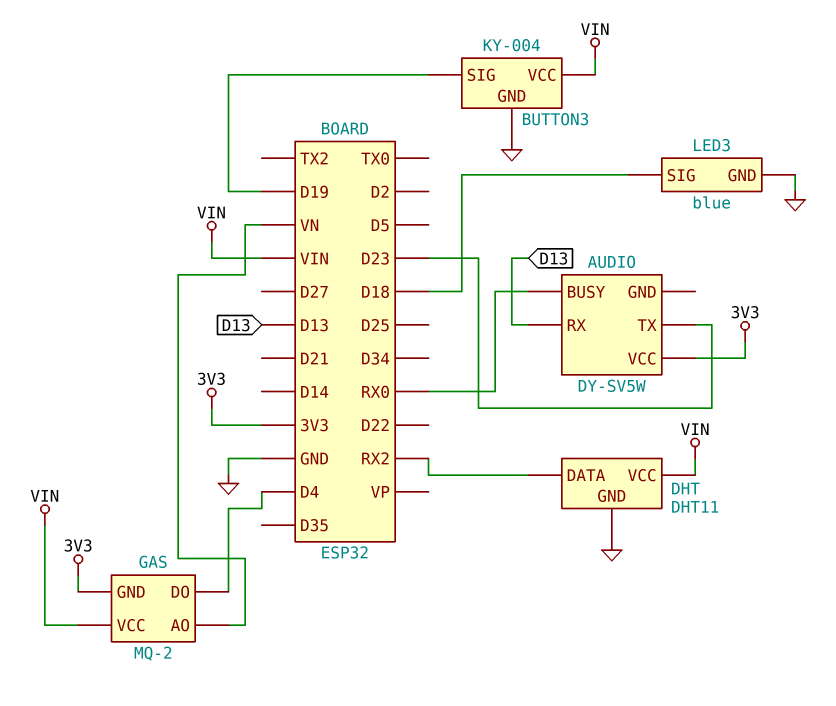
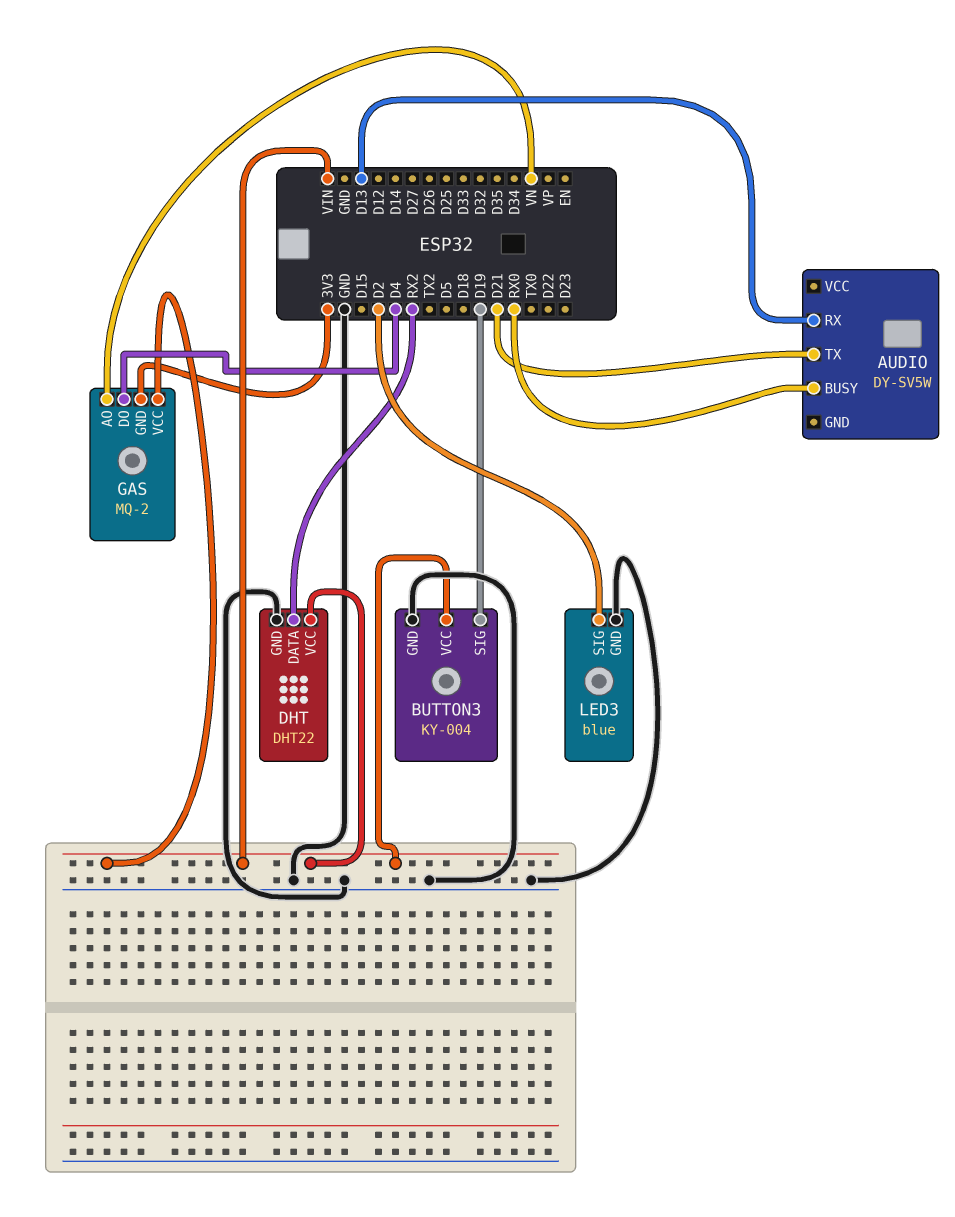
AUDIO pin TX: D23 -> D21
AUDIO pin VCC: 3V3 -> none
DHT: DHT11 -> DHT22
LED3 pin SIG: D18 -> D2

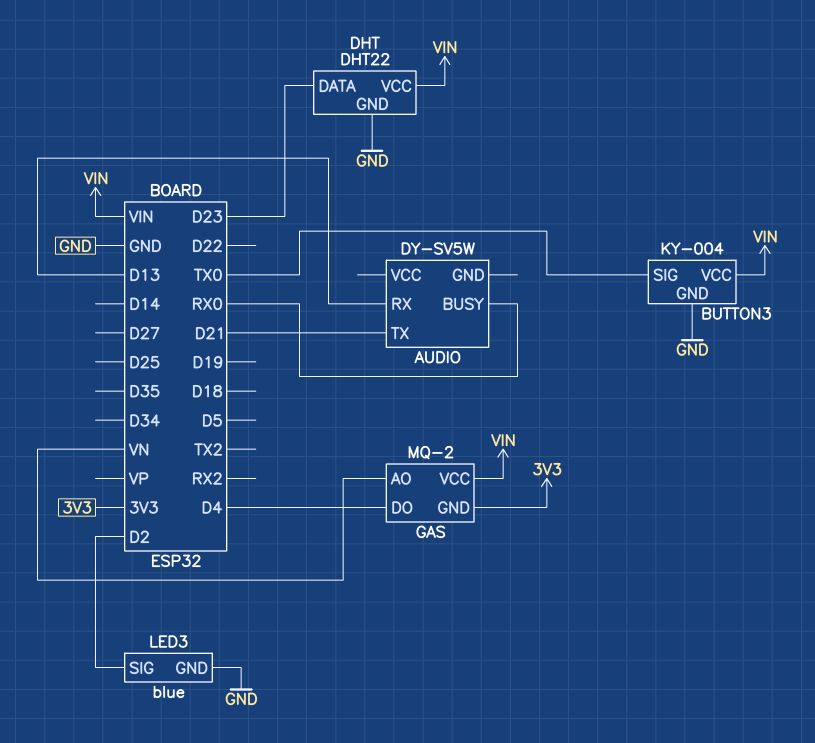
BUTTON3 pin SIG: D19 -> TX0
DHT pin DATA: RX2 -> D23

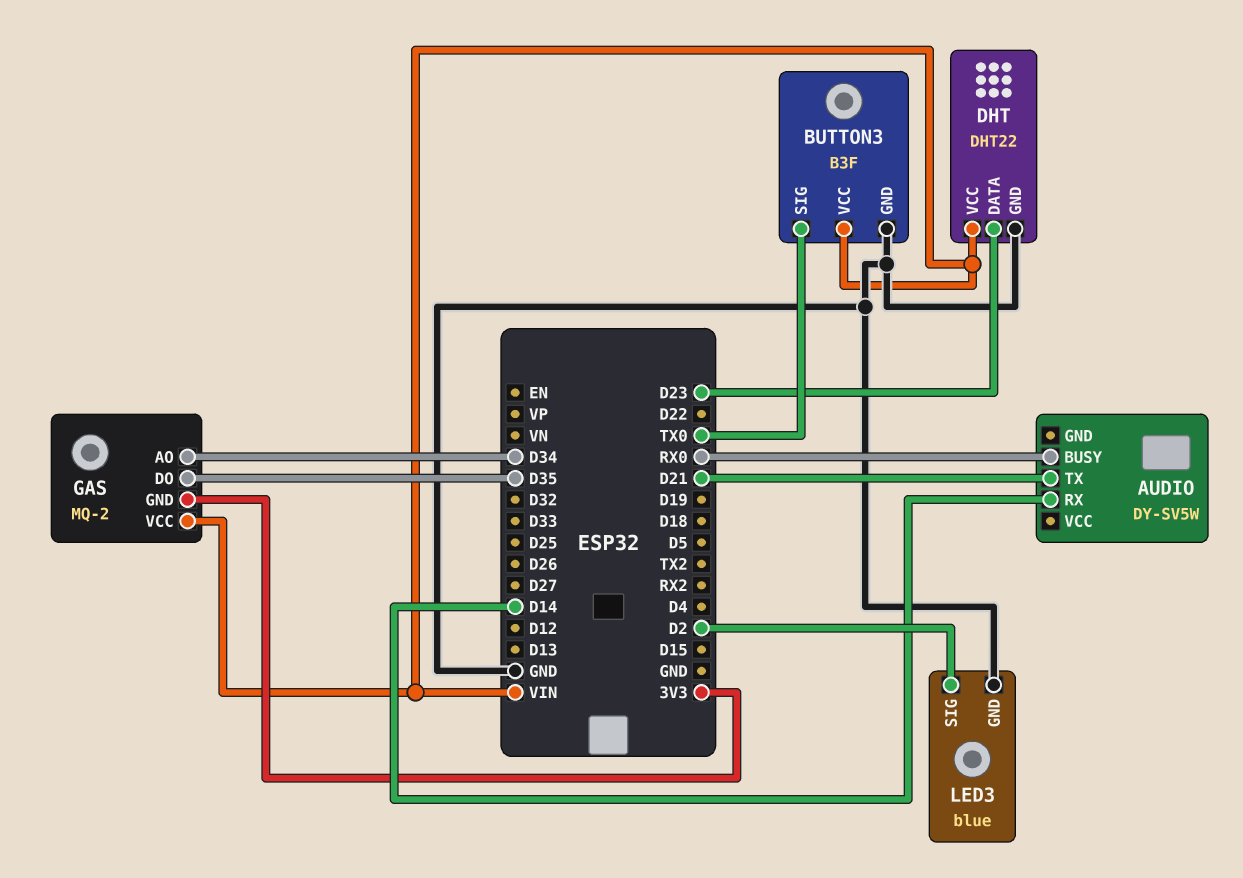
AUDIO pin RX: D13 -> D14
BUTTON3: KY-004 -> B3F
GAS pin AO: VN -> D34
GAS pin DO: D4 -> D35

